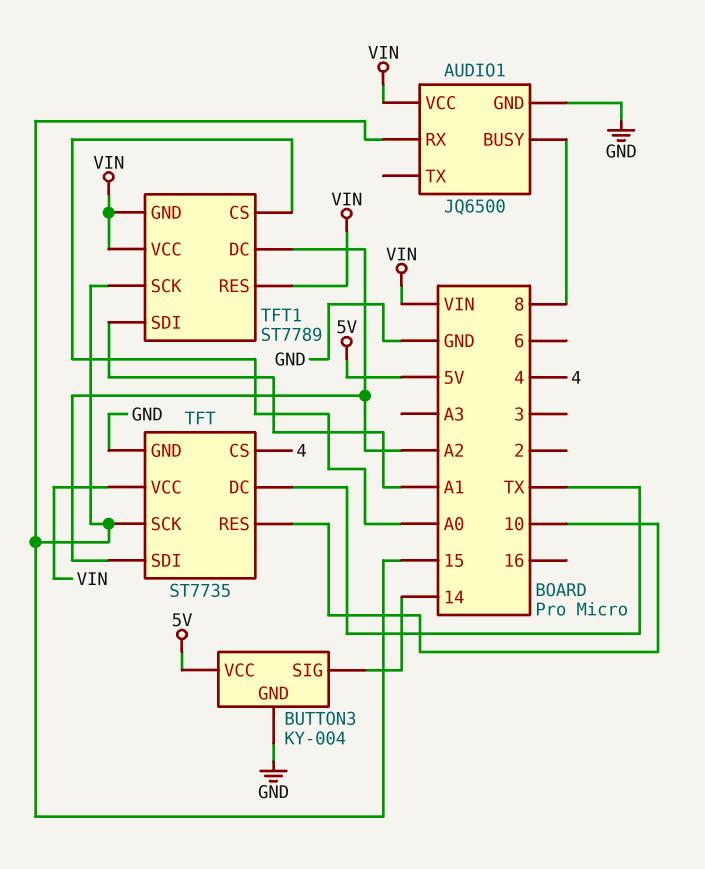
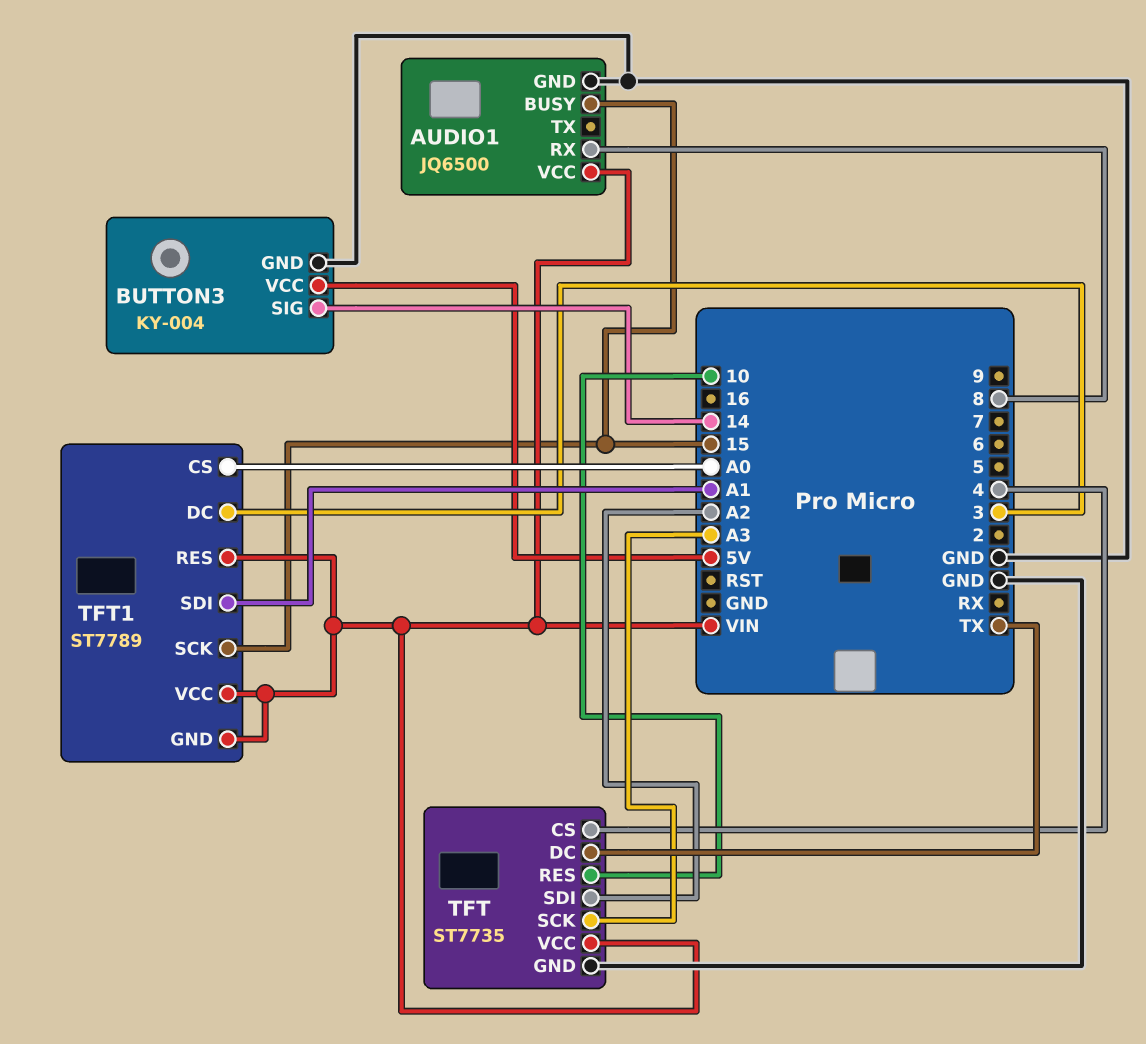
AUDIO1 pin BUSY: 8 -> 15
AUDIO1 pin RX: 15 -> 8
TFT pin SCK: 15 -> A3
TFT1 pin DC: A2 -> 3

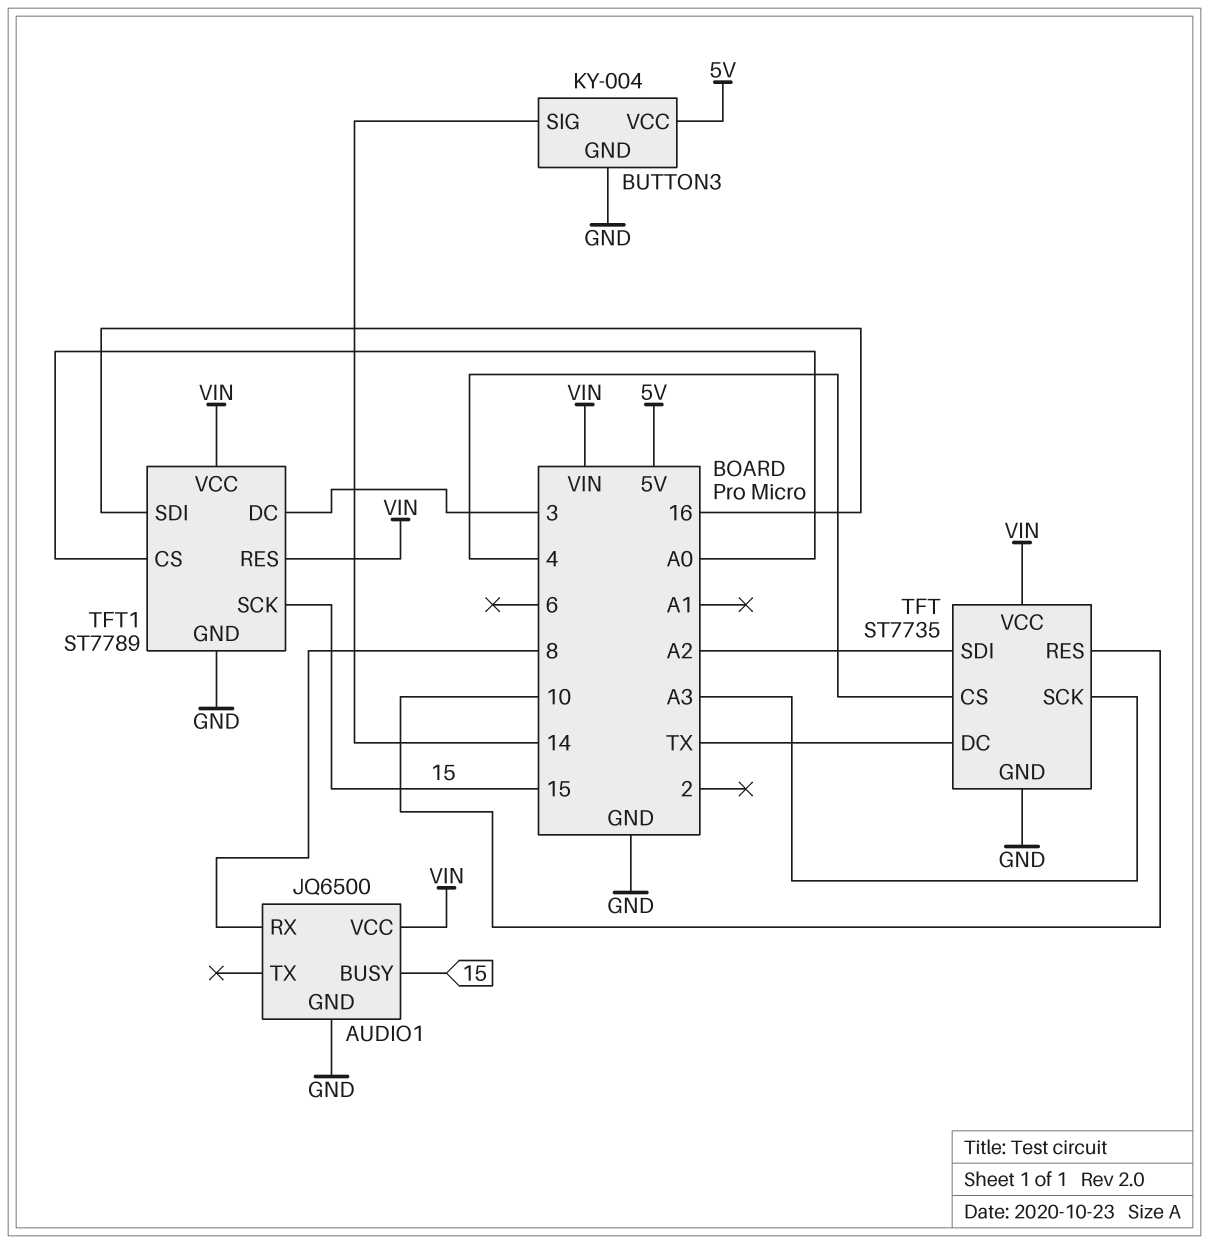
TFT1 pin GND: VIN -> GND
TFT1 pin SDI: A1 -> 16

